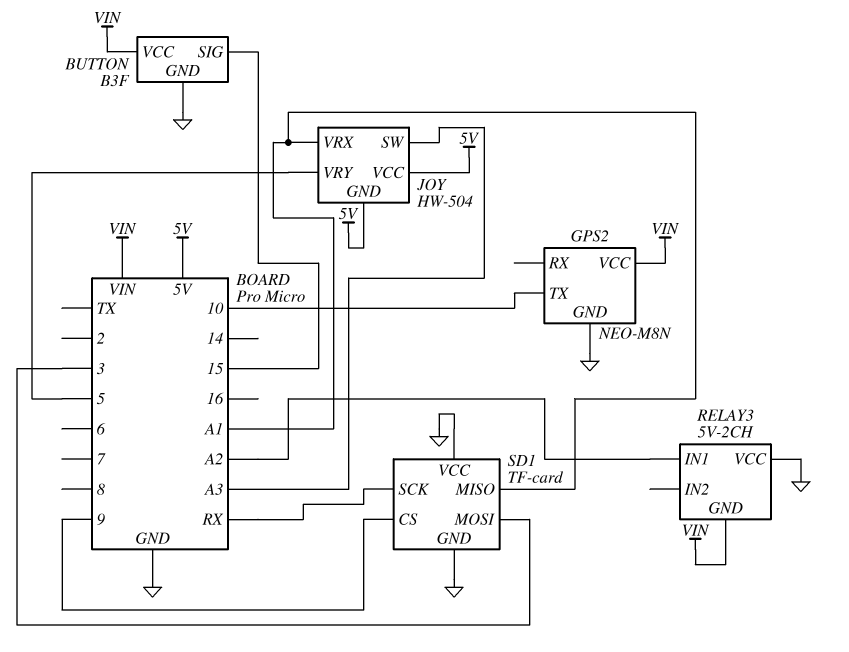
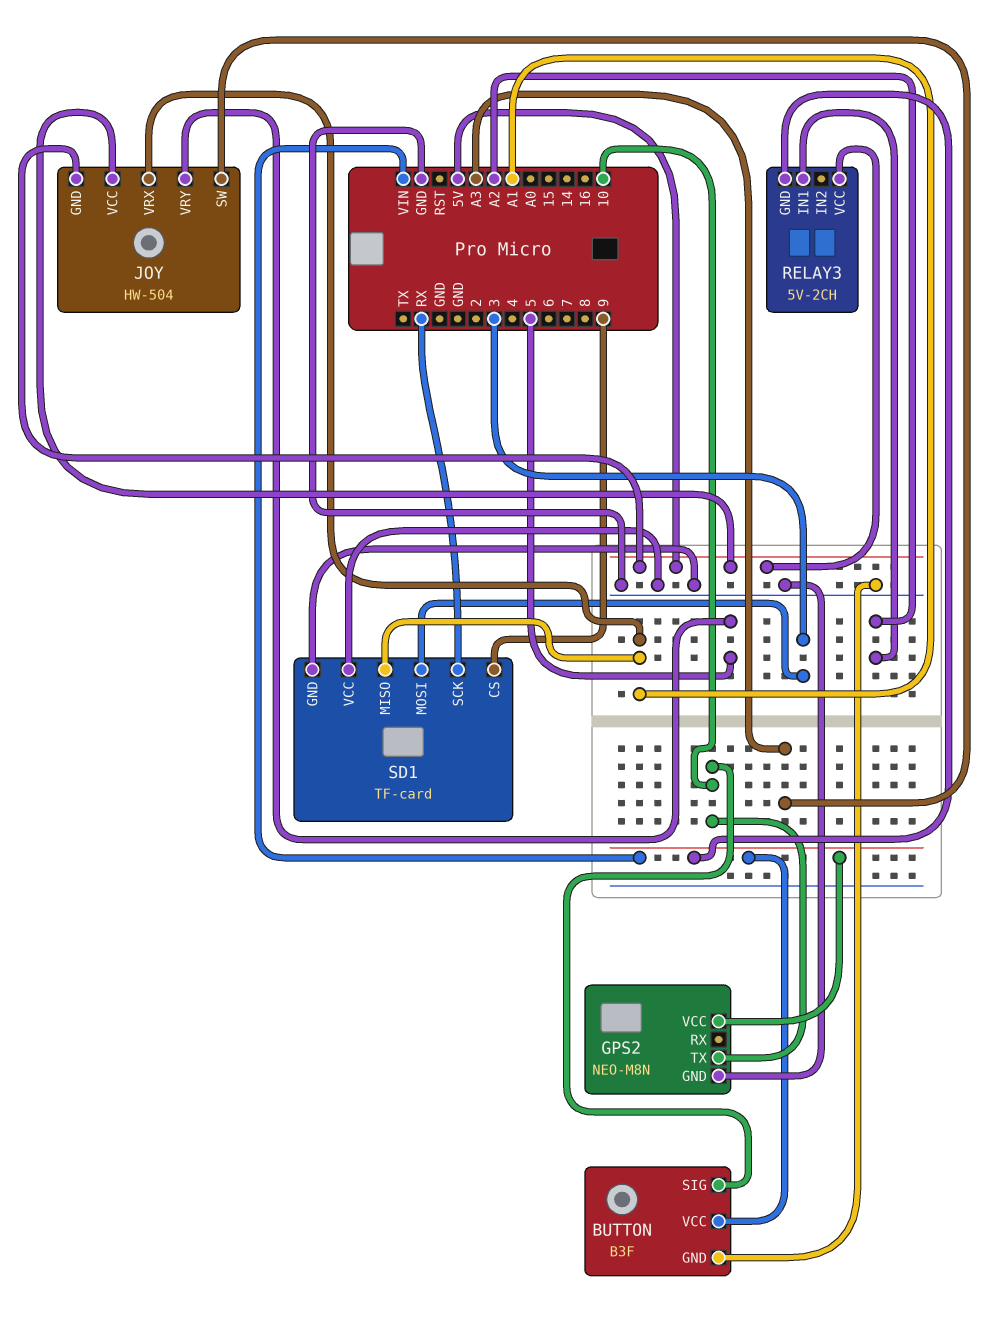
BUTTON pin SIG: 15 -> 10
RELAY3 pin VCC: GND -> 5V

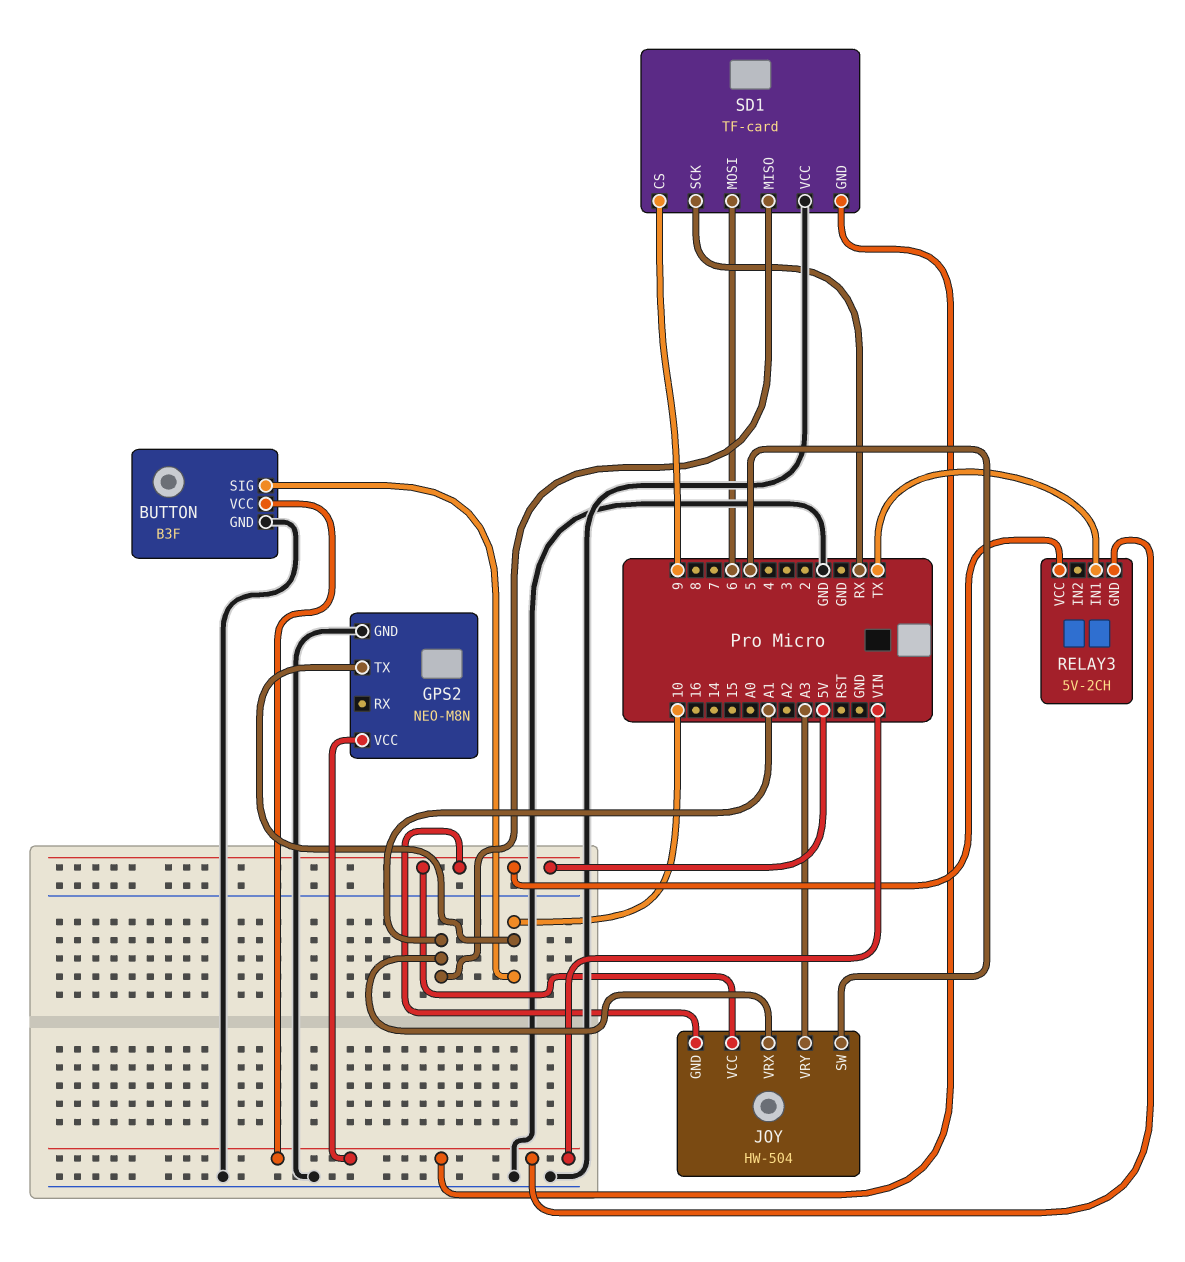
JOY pin SW: A3 -> 5
JOY pin VRY: 5 -> A3
RELAY3 pin IN1: A2 -> TX
SD1 pin GND: GND -> VIN
SD1 pin MOSI: 3 -> 6

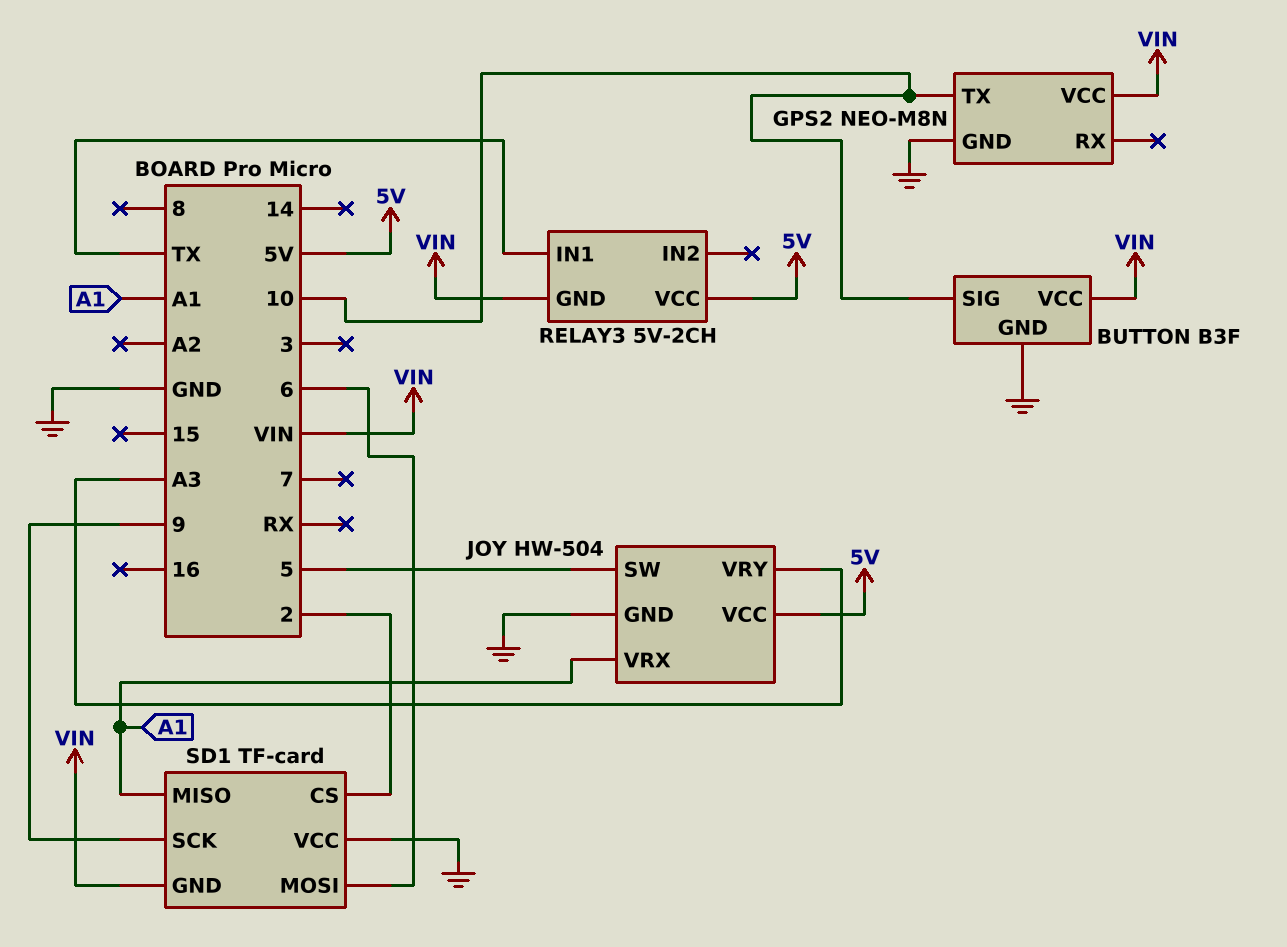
JOY pin GND: 5V -> GND
SD1 pin CS: 9 -> 2
SD1 pin SCK: RX -> 9

